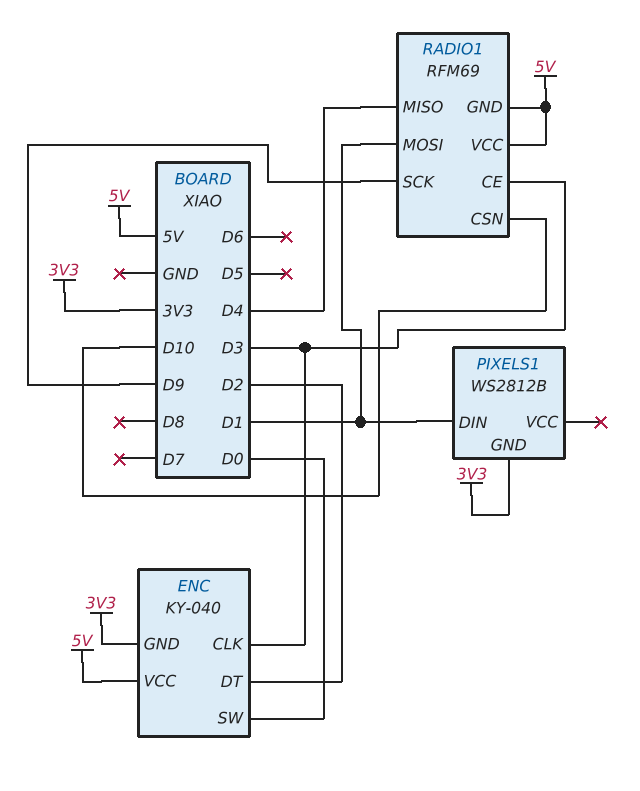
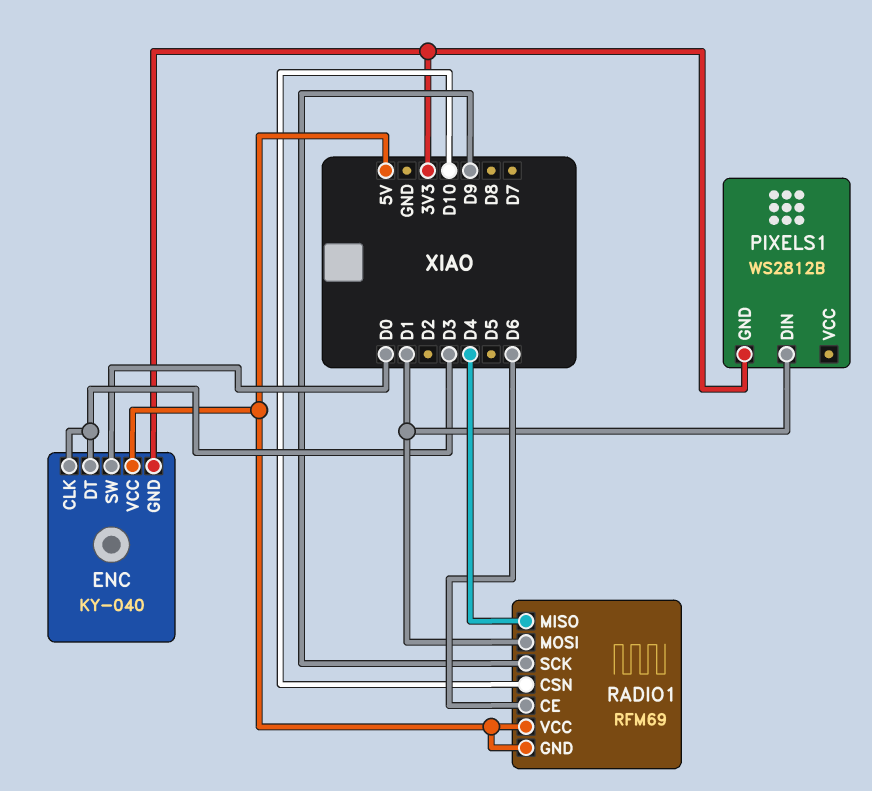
ENC pin DT: D2 -> D3
RADIO1 pin CE: D3 -> D6

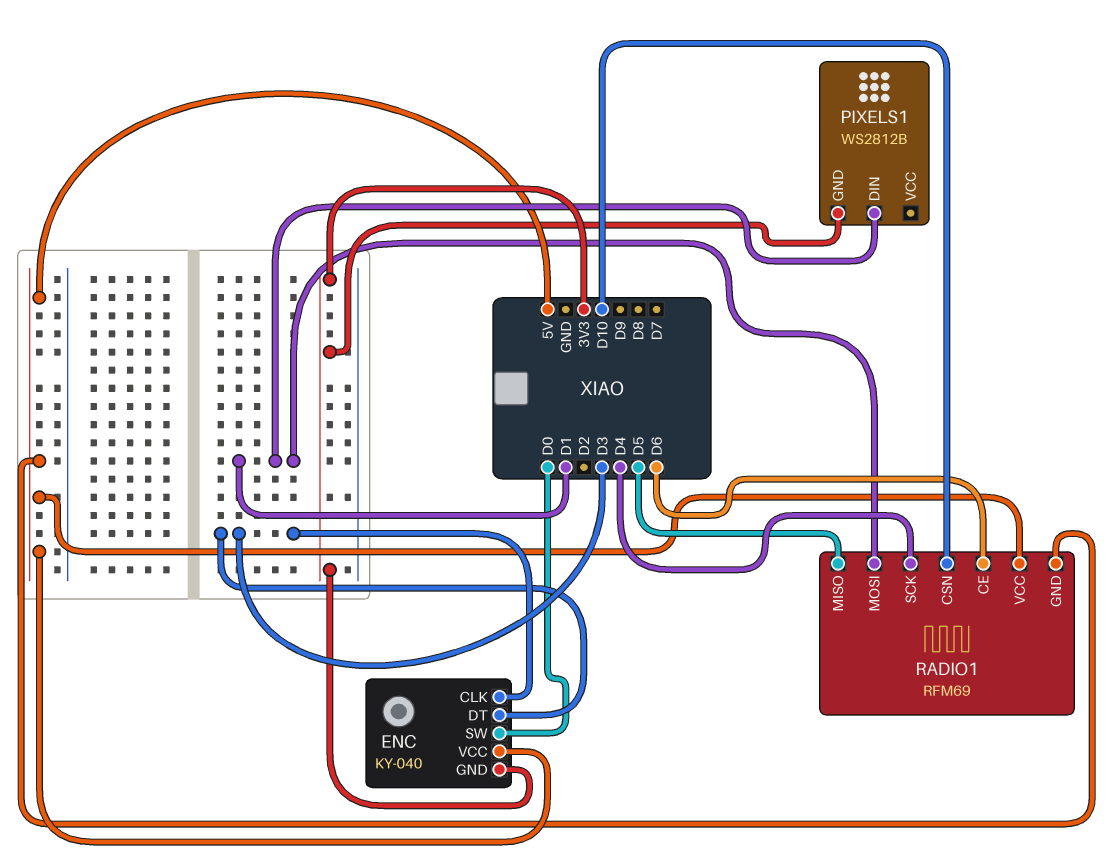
RADIO1 pin MISO: D4 -> D5
RADIO1 pin SCK: D9 -> D4

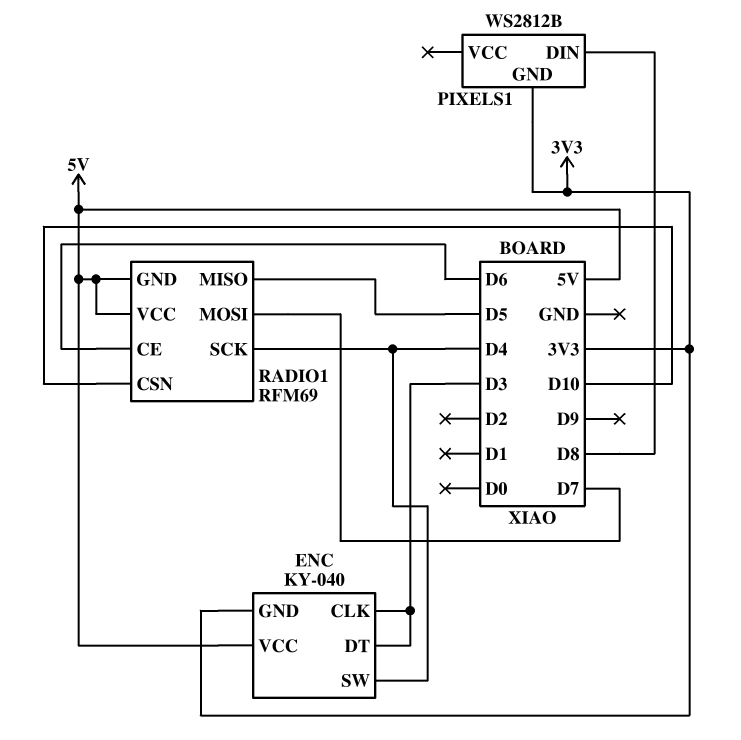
ENC pin SW: D0 -> D4
PIXELS1 pin DIN: D1 -> D8
RADIO1 pin MOSI: D1 -> D7

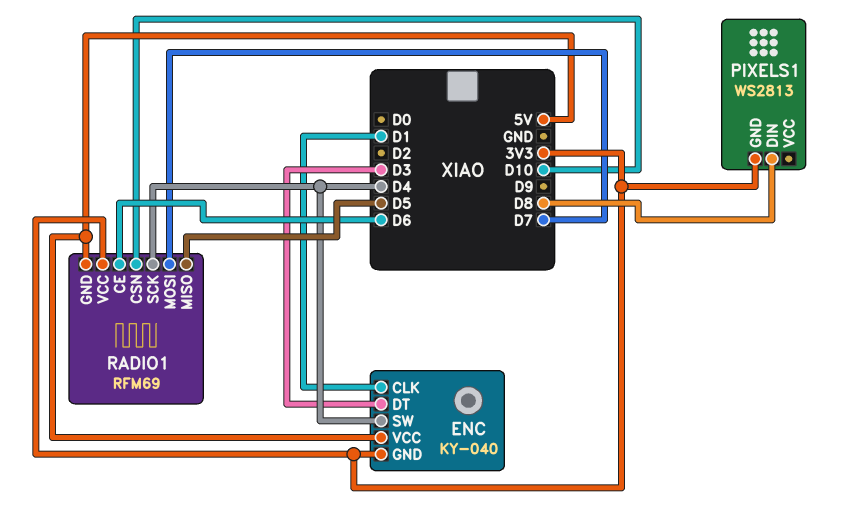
ENC pin CLK: D3 -> D1
PIXELS1: WS2812B -> WS2813
RADIO1 pin VCC: 5V -> 3V3

